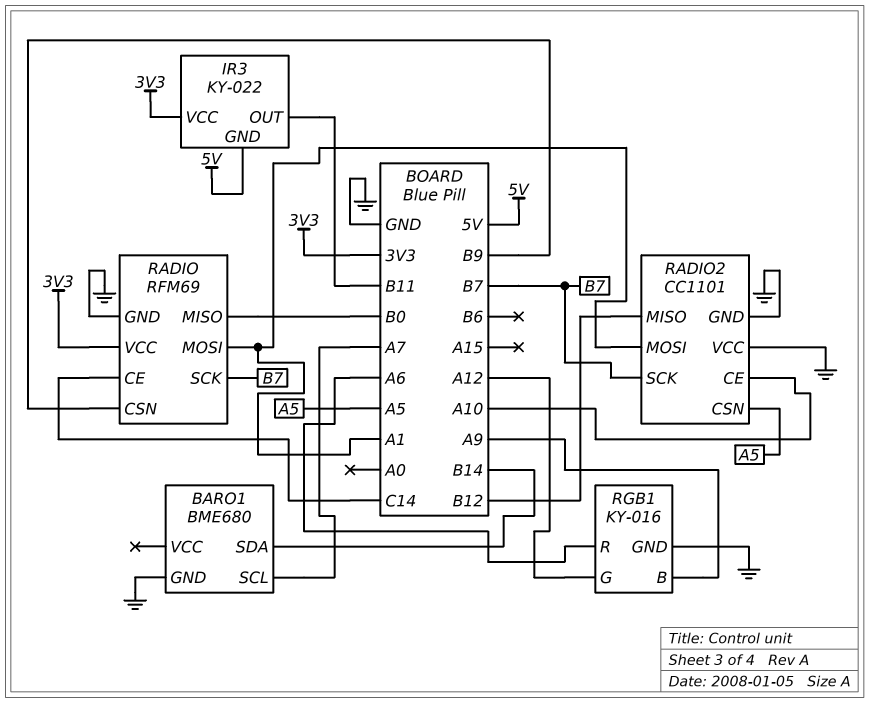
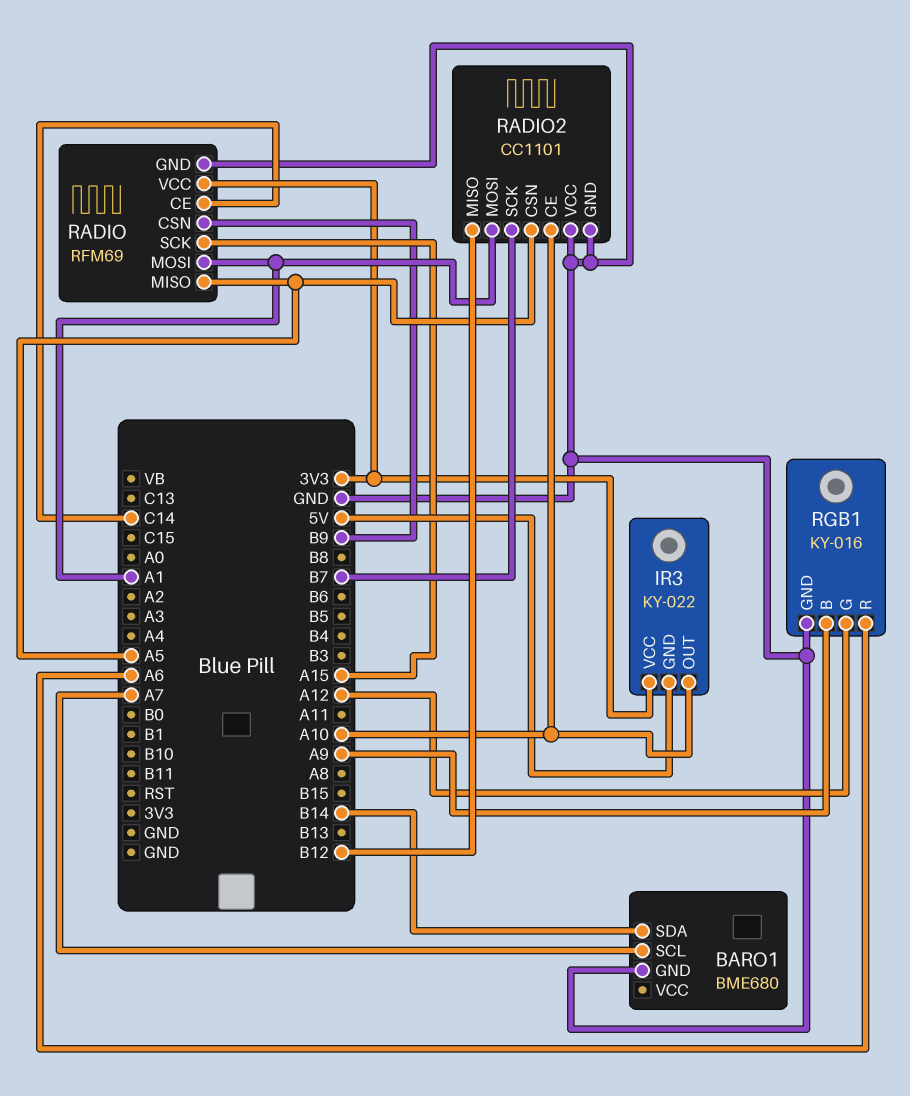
IR3 pin OUT: B11 -> A10
RADIO pin MISO: B0 -> A5
RADIO pin SCK: B7 -> A15

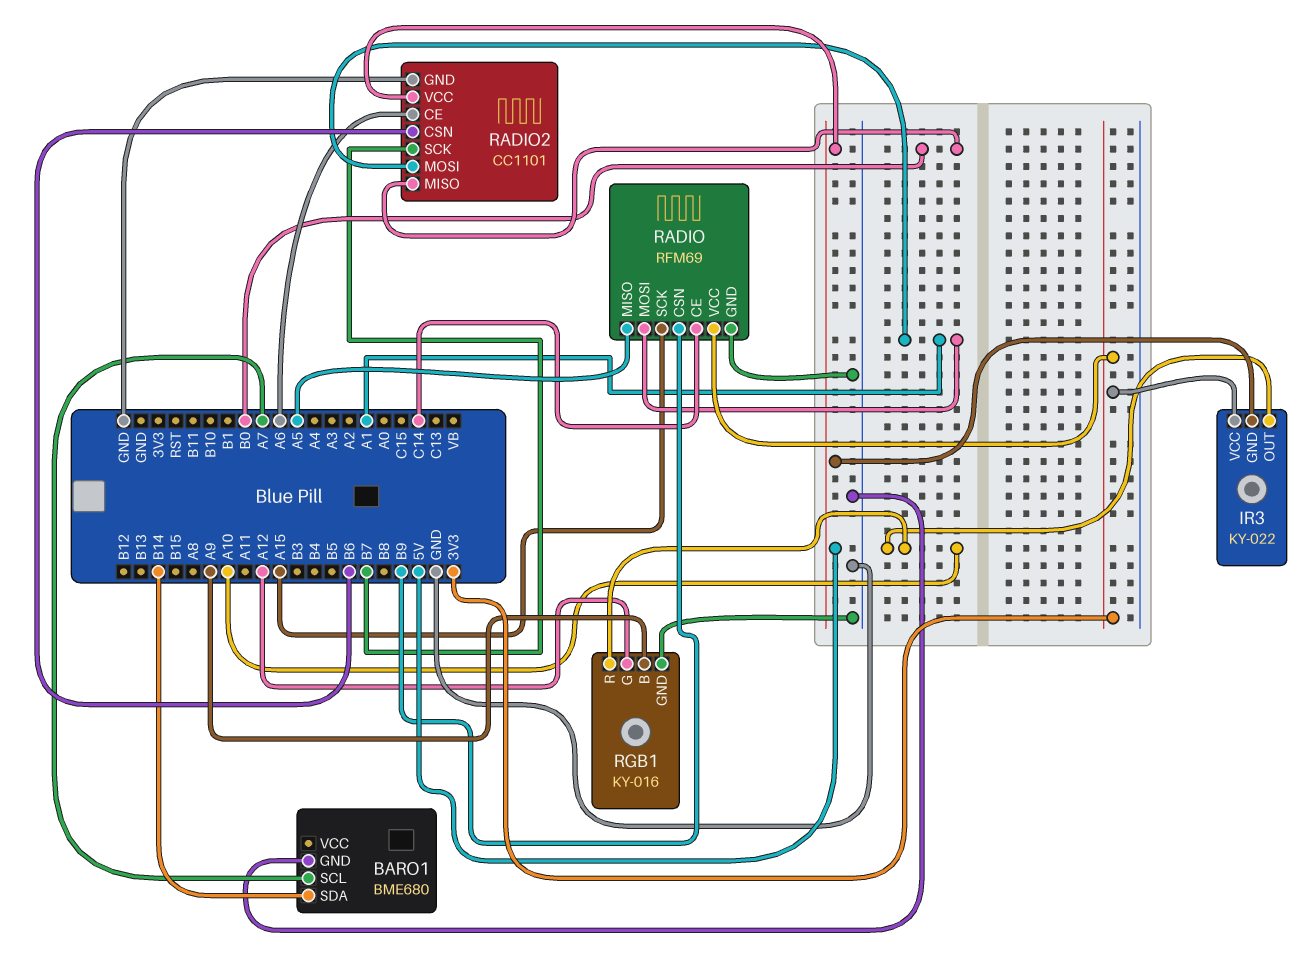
RADIO2 pin CE: A10 -> A6
RADIO2 pin CSN: A5 -> B6
RADIO2 pin MISO: B12 -> B0
RADIO2 pin VCC: GND -> 5V
RGB1 pin R: A6 -> A10

